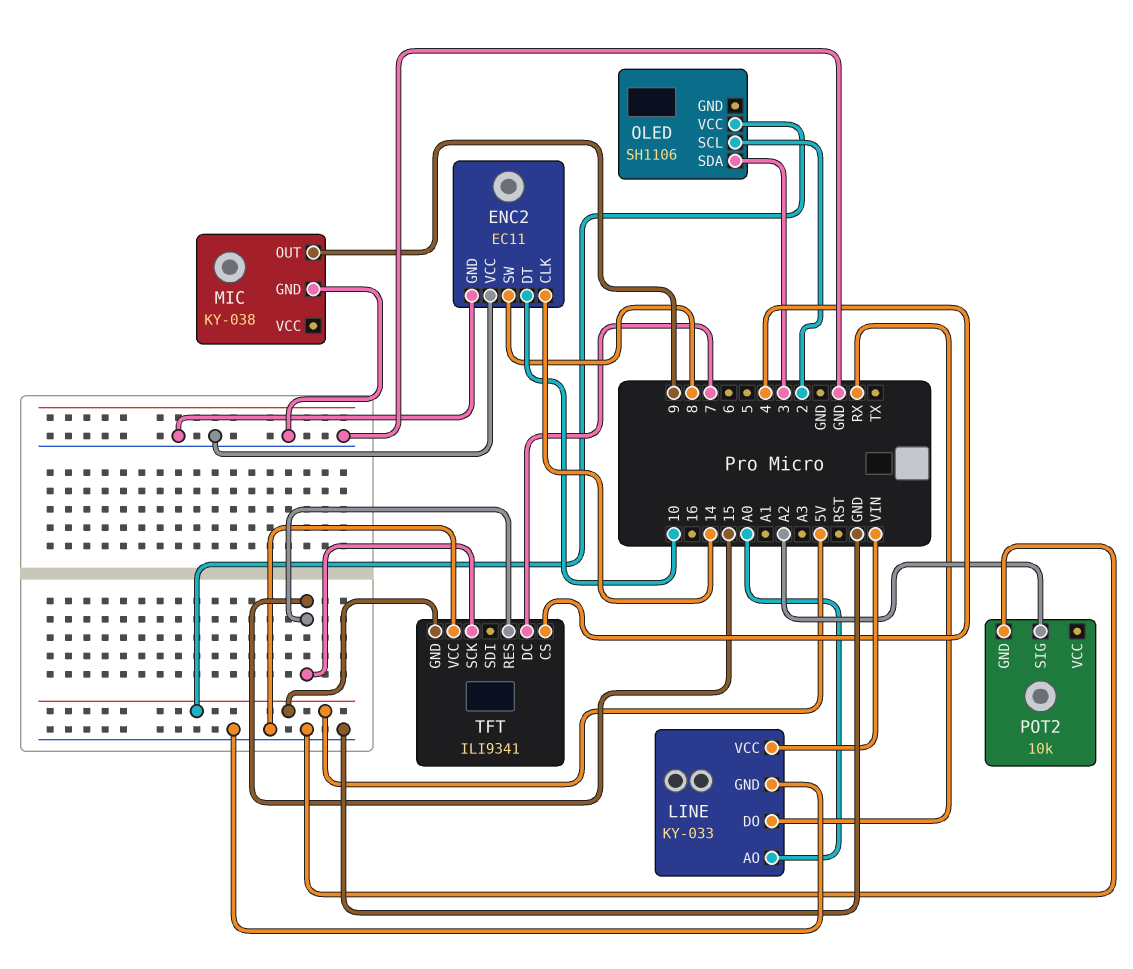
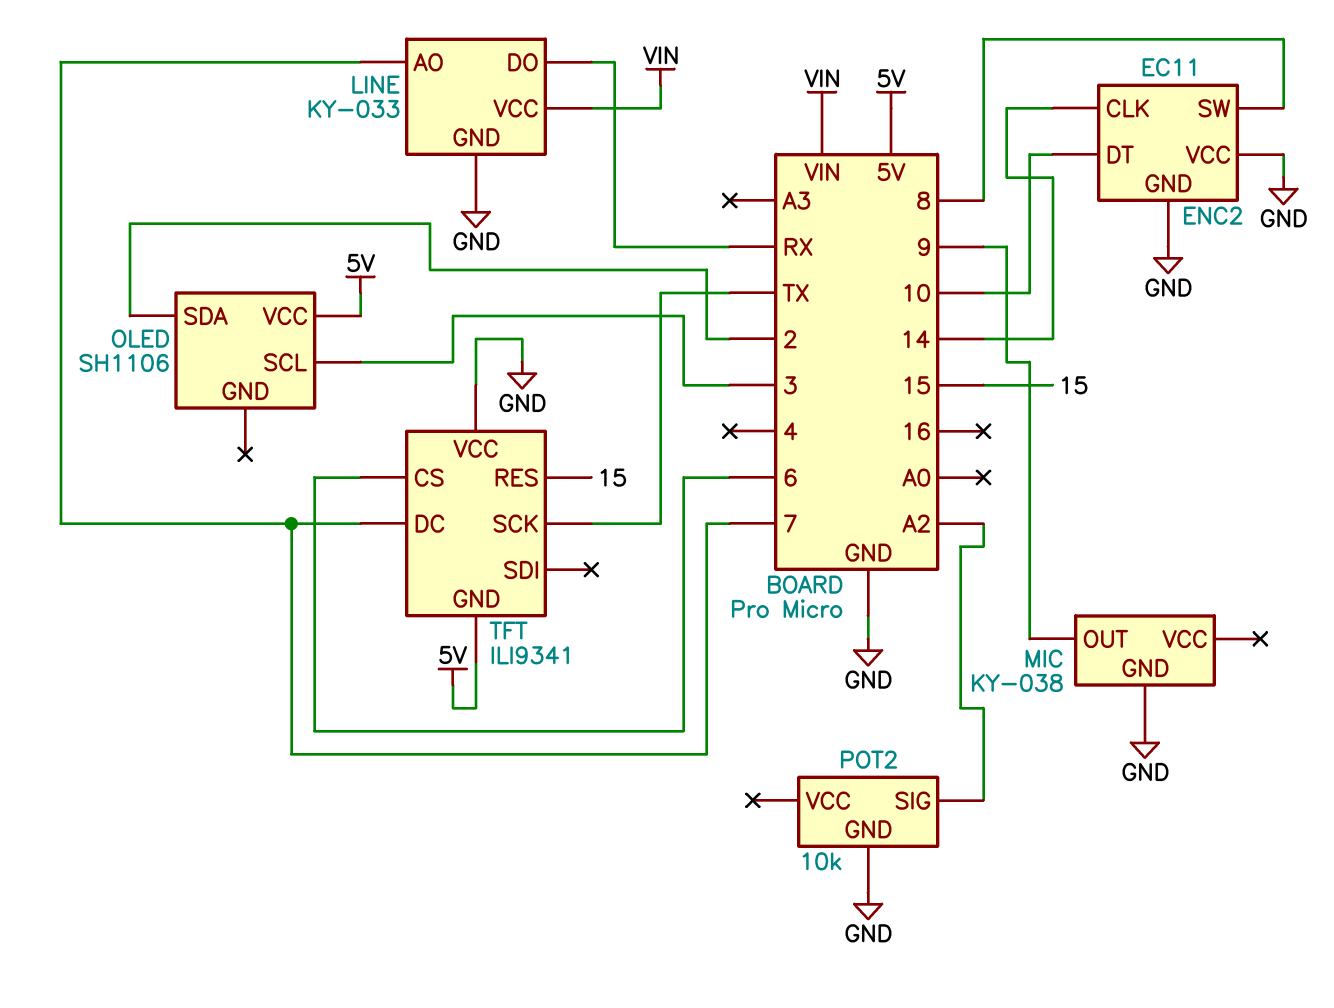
LINE pin AO: A0 -> 7
OLED pin SCL: 2 -> 3
OLED pin SDA: 3 -> 2
TFT pin CS: 4 -> 6
TFT pin SCK: 15 -> TX

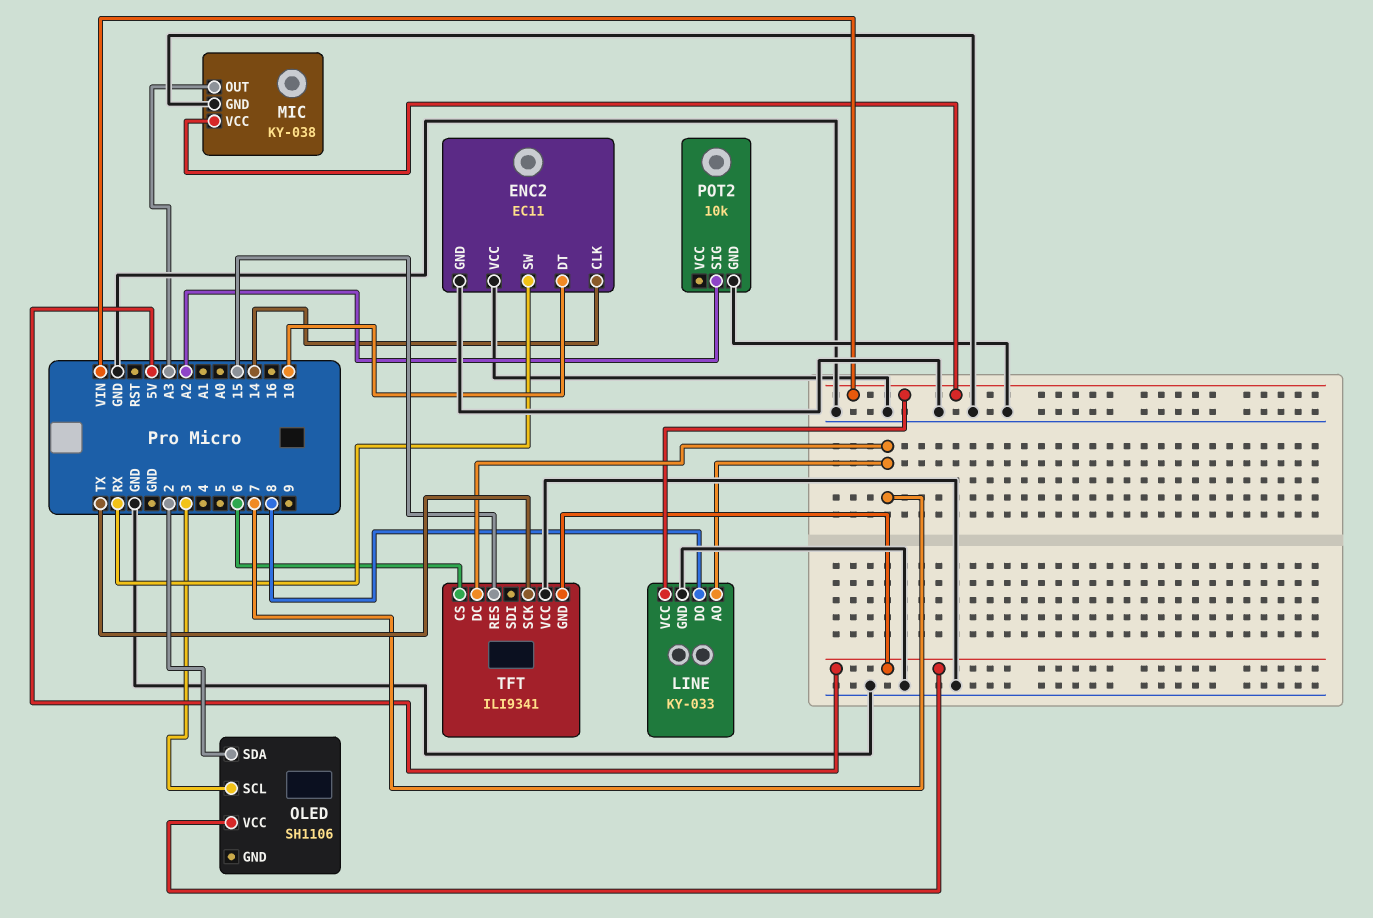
ENC2 pin SW: 8 -> RX
LINE pin DO: RX -> 8
MIC pin OUT: 9 -> A3
MIC pin VCC: none -> VIN

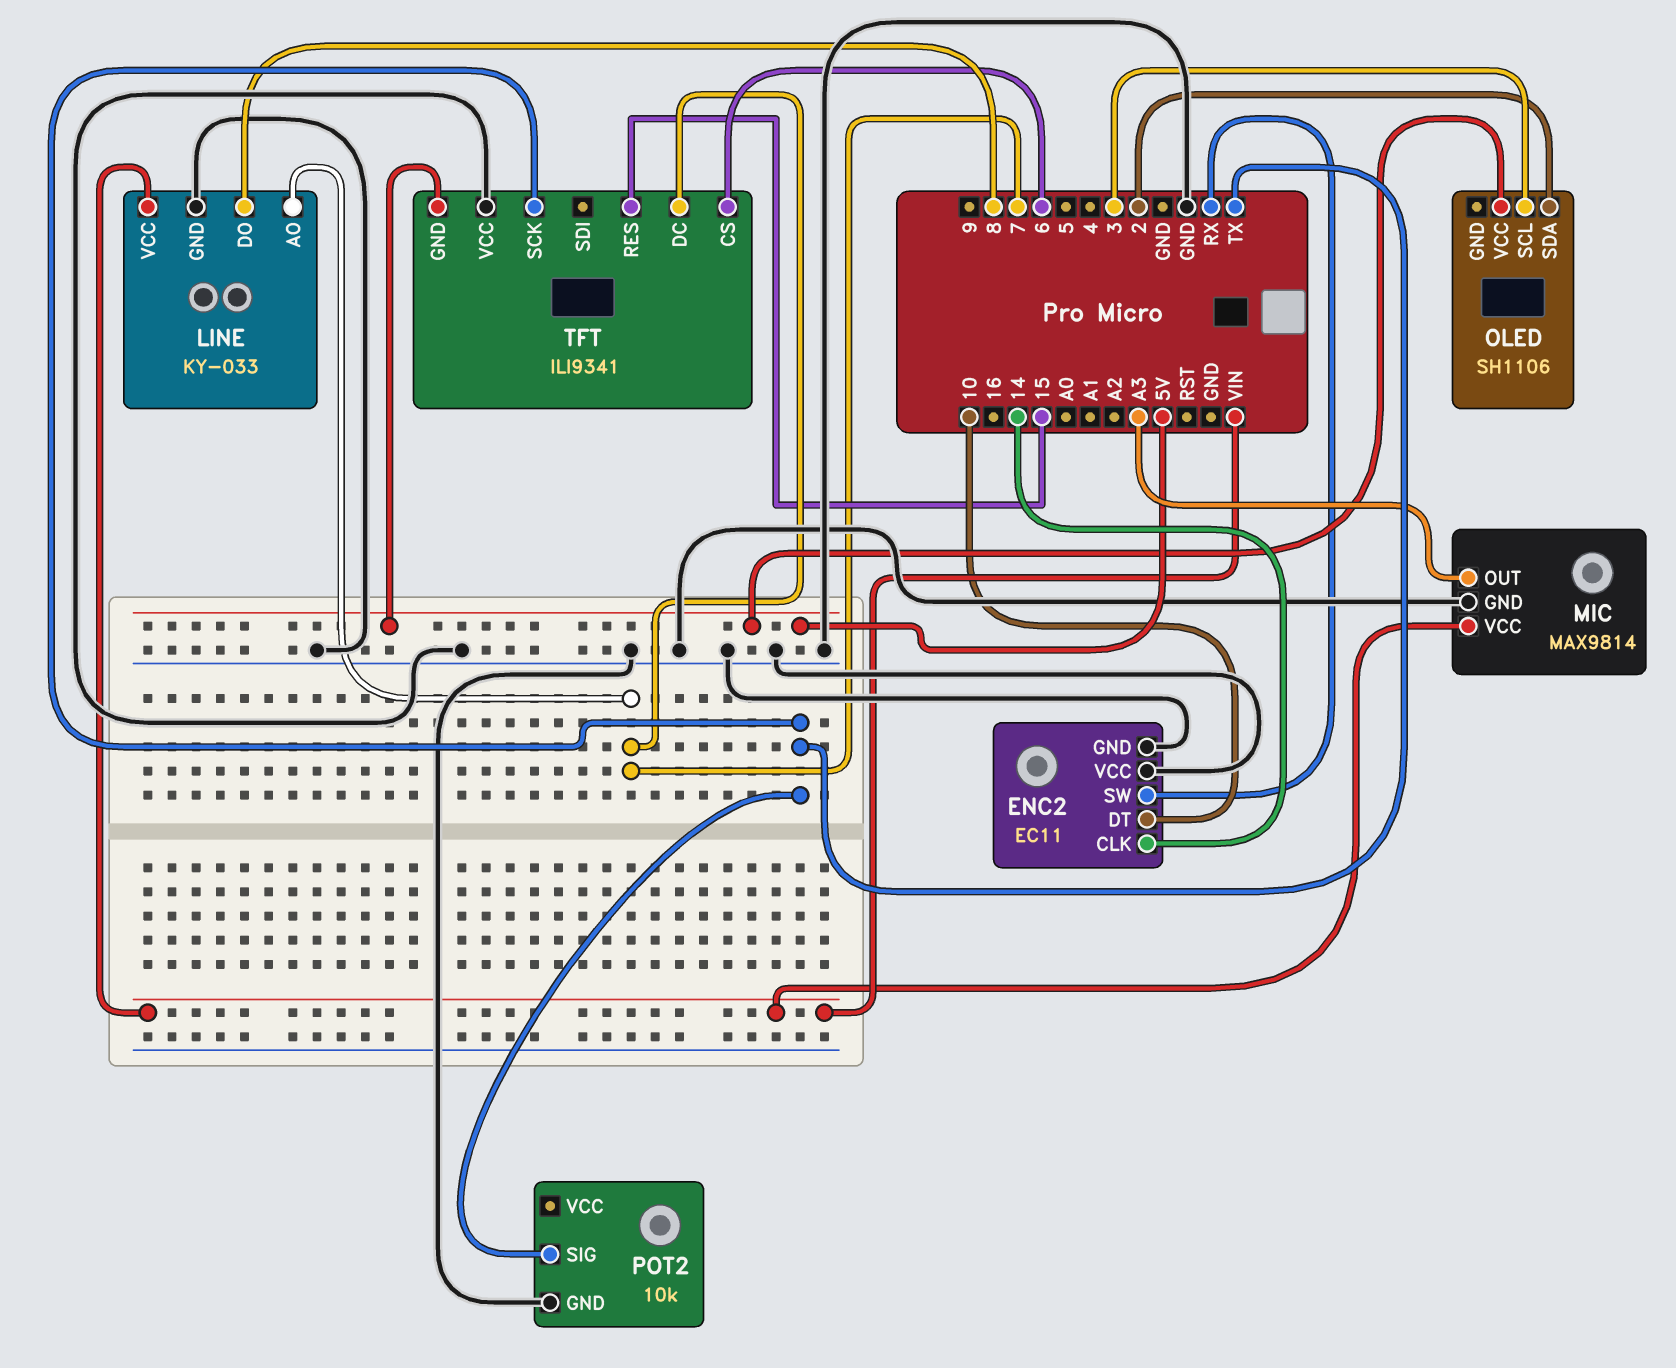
MIC: KY-038 -> MAX9814
POT2 pin SIG: A2 -> TX

